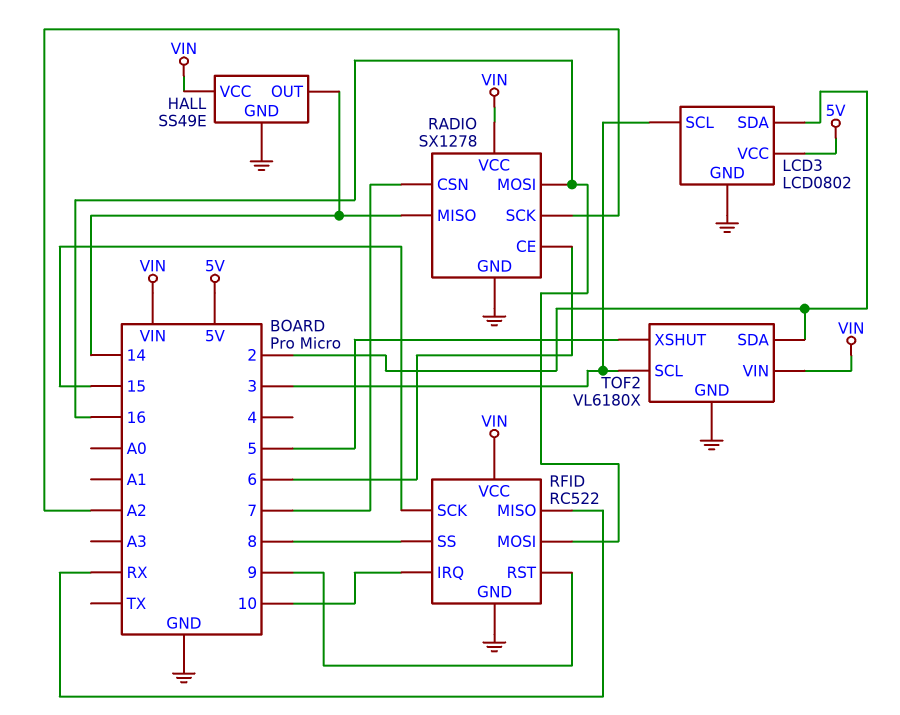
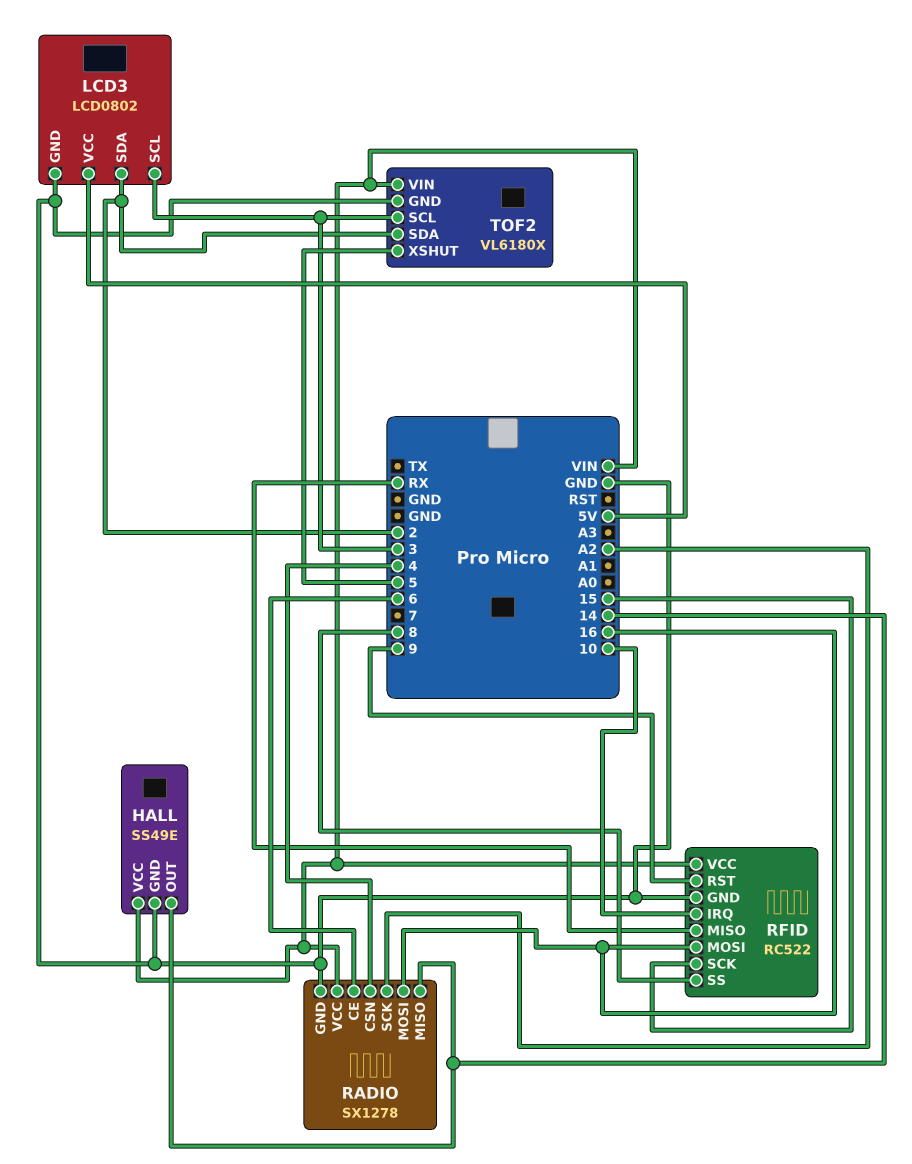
RADIO pin CSN: 7 -> 4

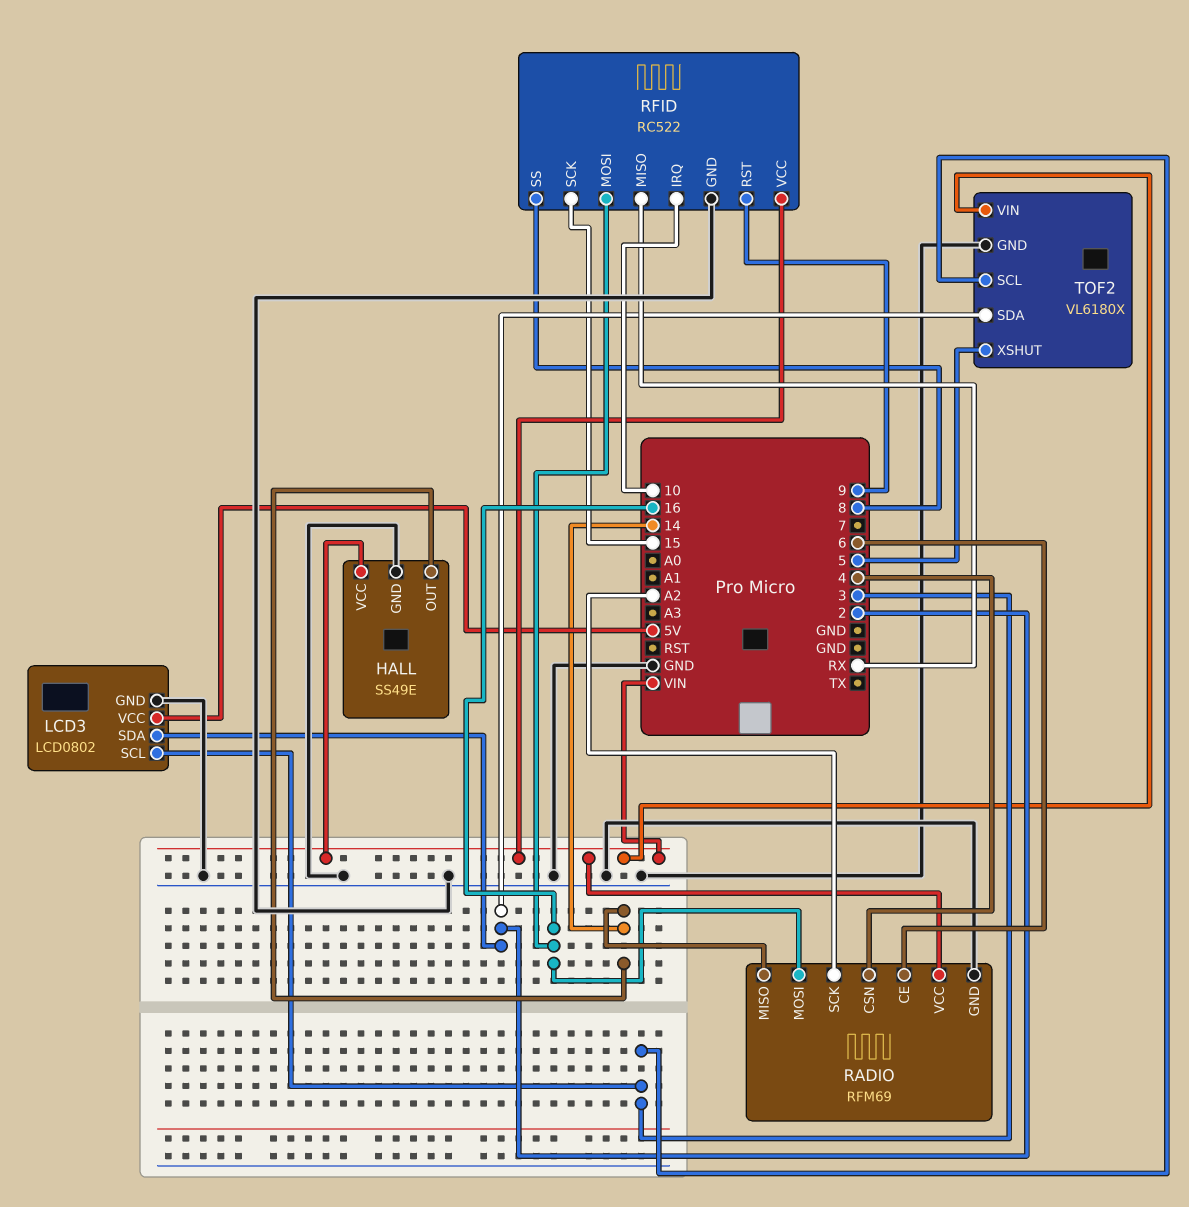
RADIO: SX1278 -> RFM69

